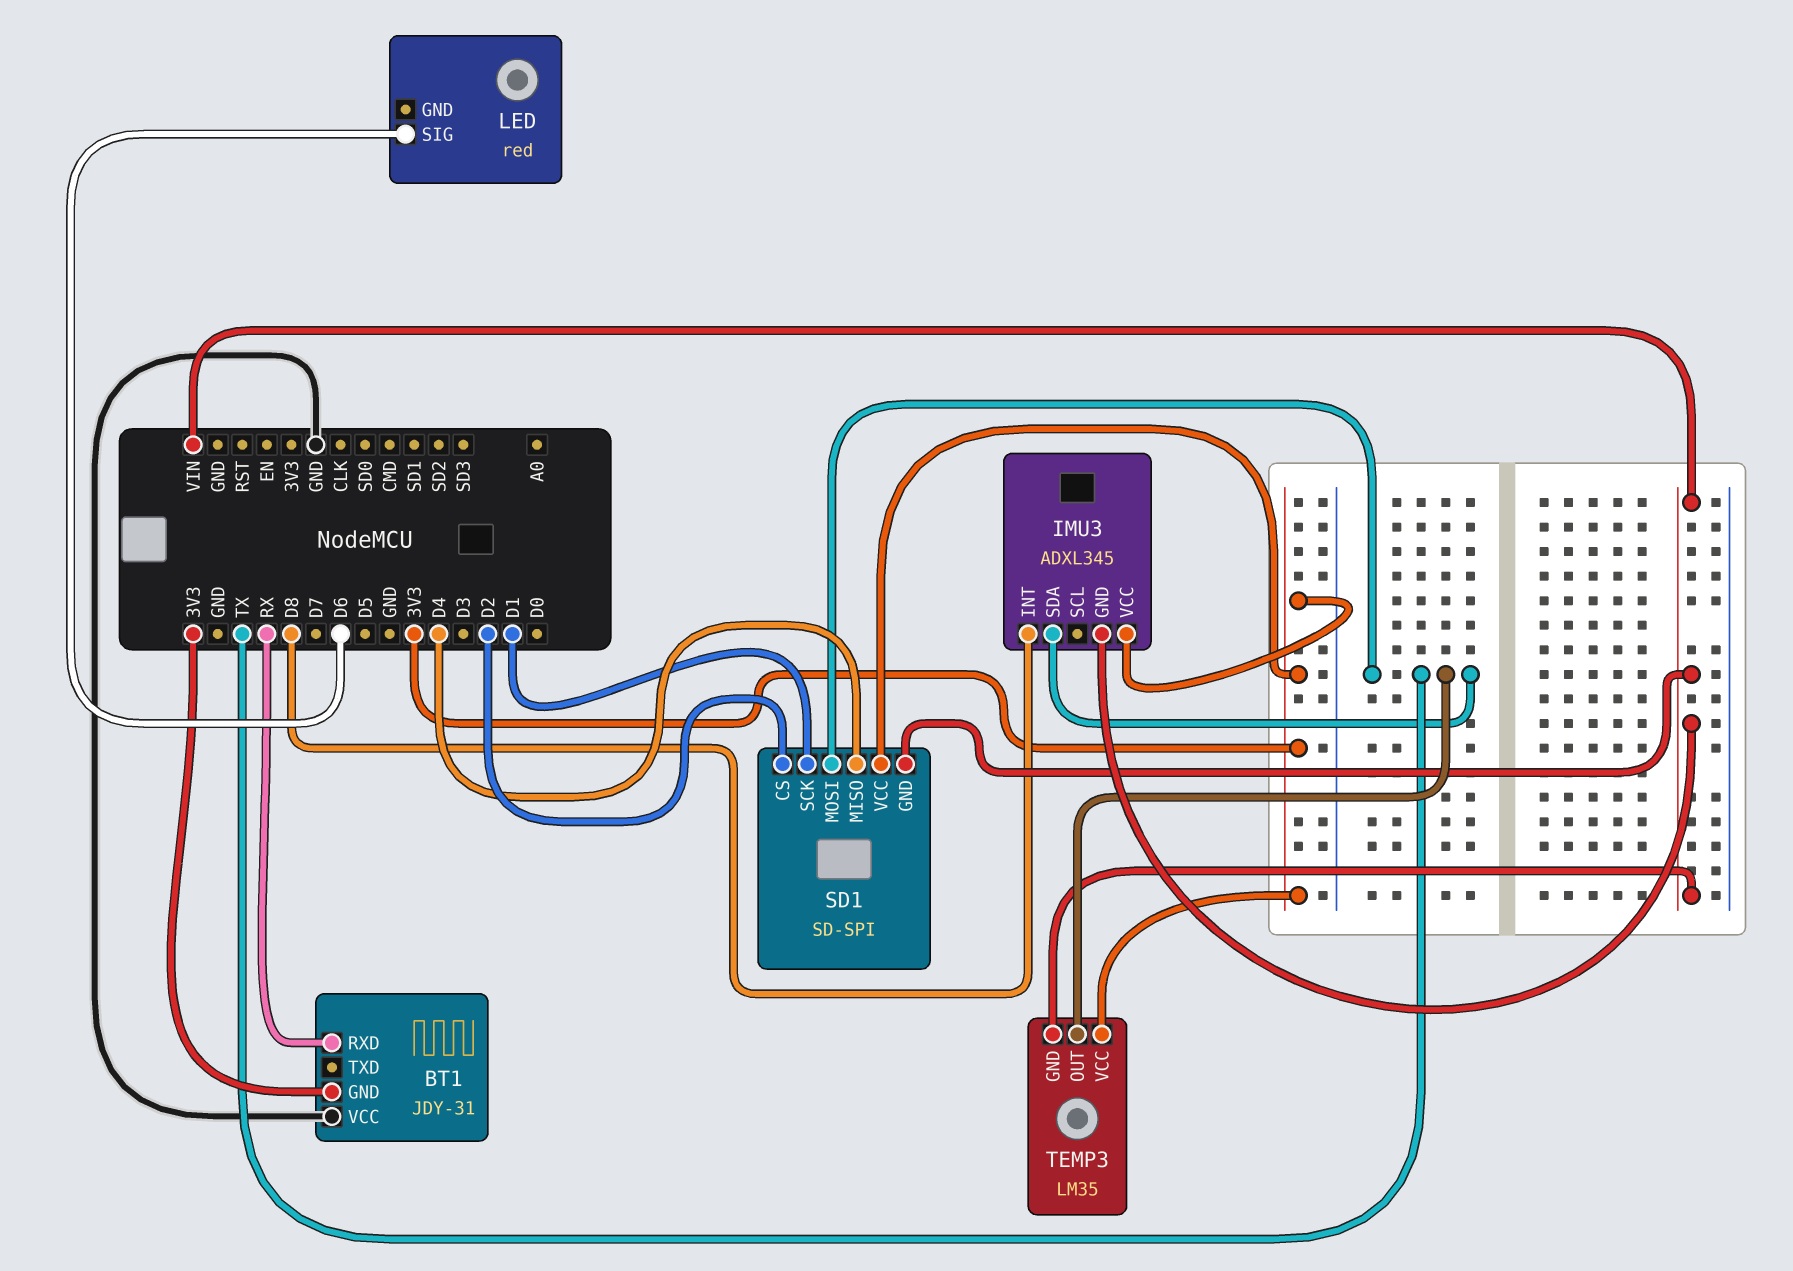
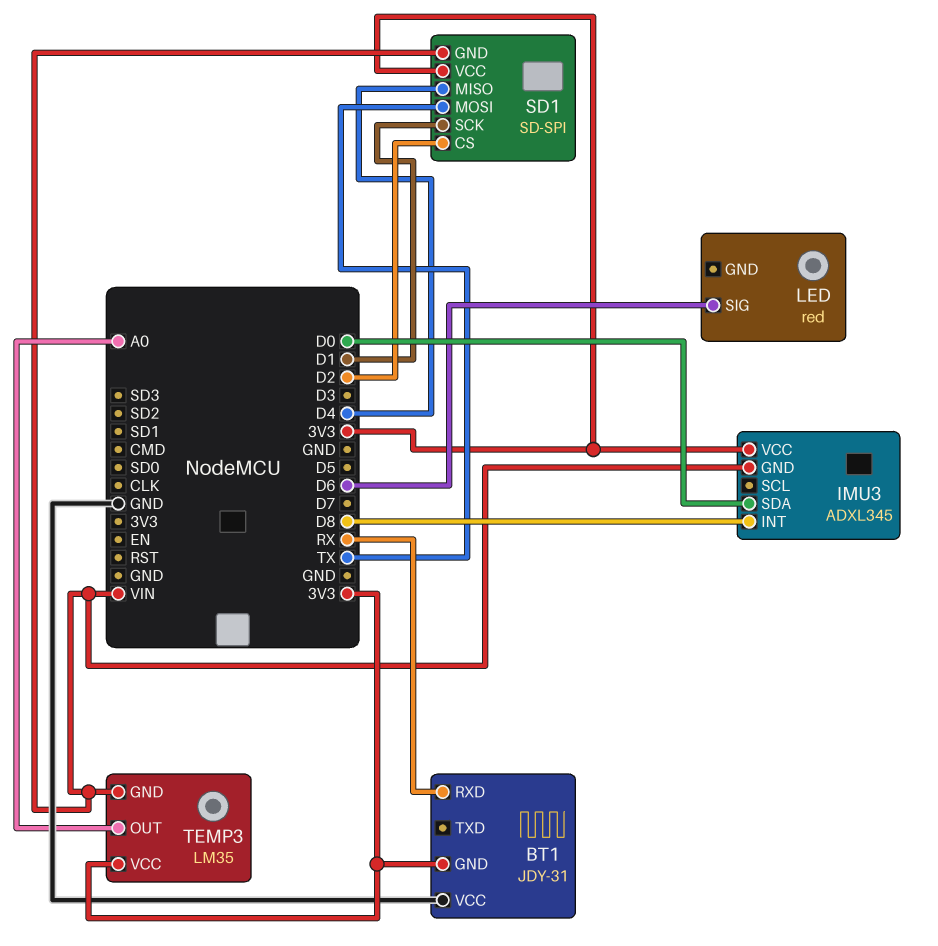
IMU3 pin SDA: TX -> D0
TEMP3 pin OUT: TX -> A0

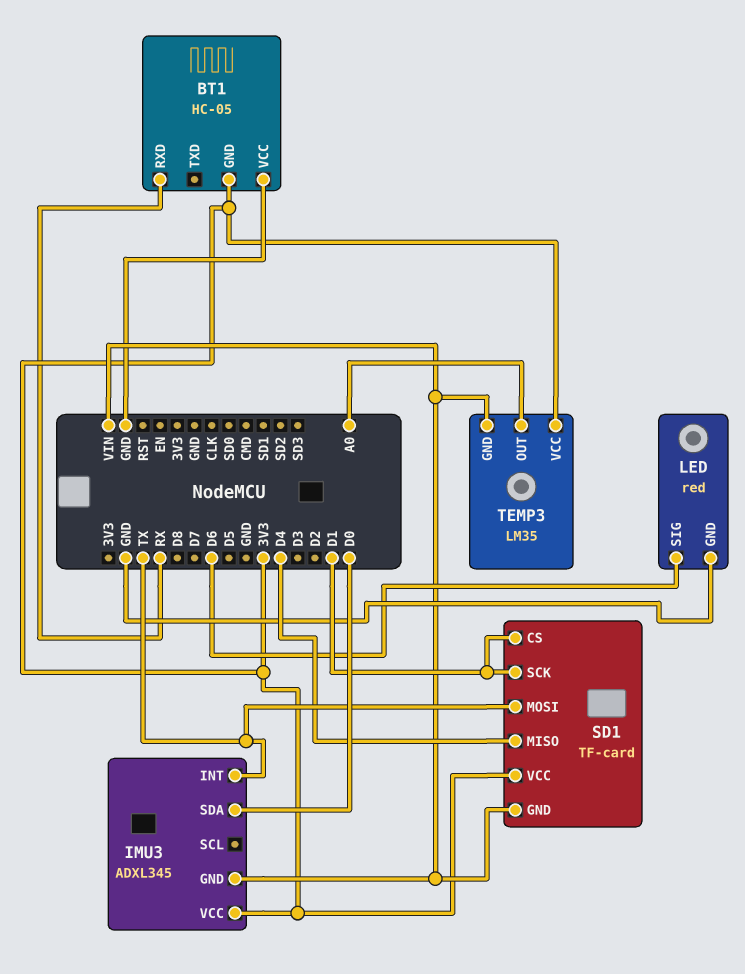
BT1: JDY-31 -> HC-05
IMU3 pin INT: D8 -> TX
LED pin GND: none -> GND
SD1: SD-SPI -> TF-card
SD1 pin CS: D2 -> D1

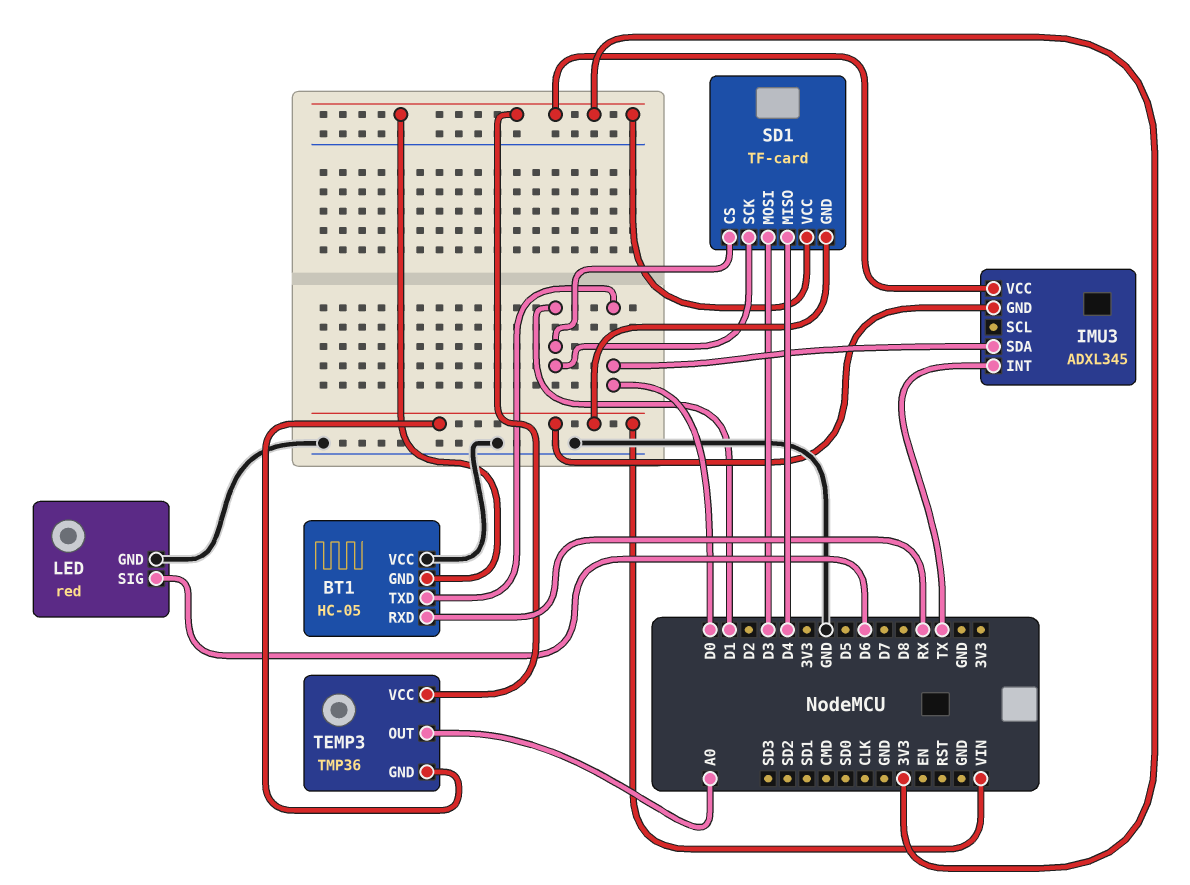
BT1 pin TXD: none -> D0
SD1 pin MOSI: TX -> D3
TEMP3: LM35 -> TMP36

